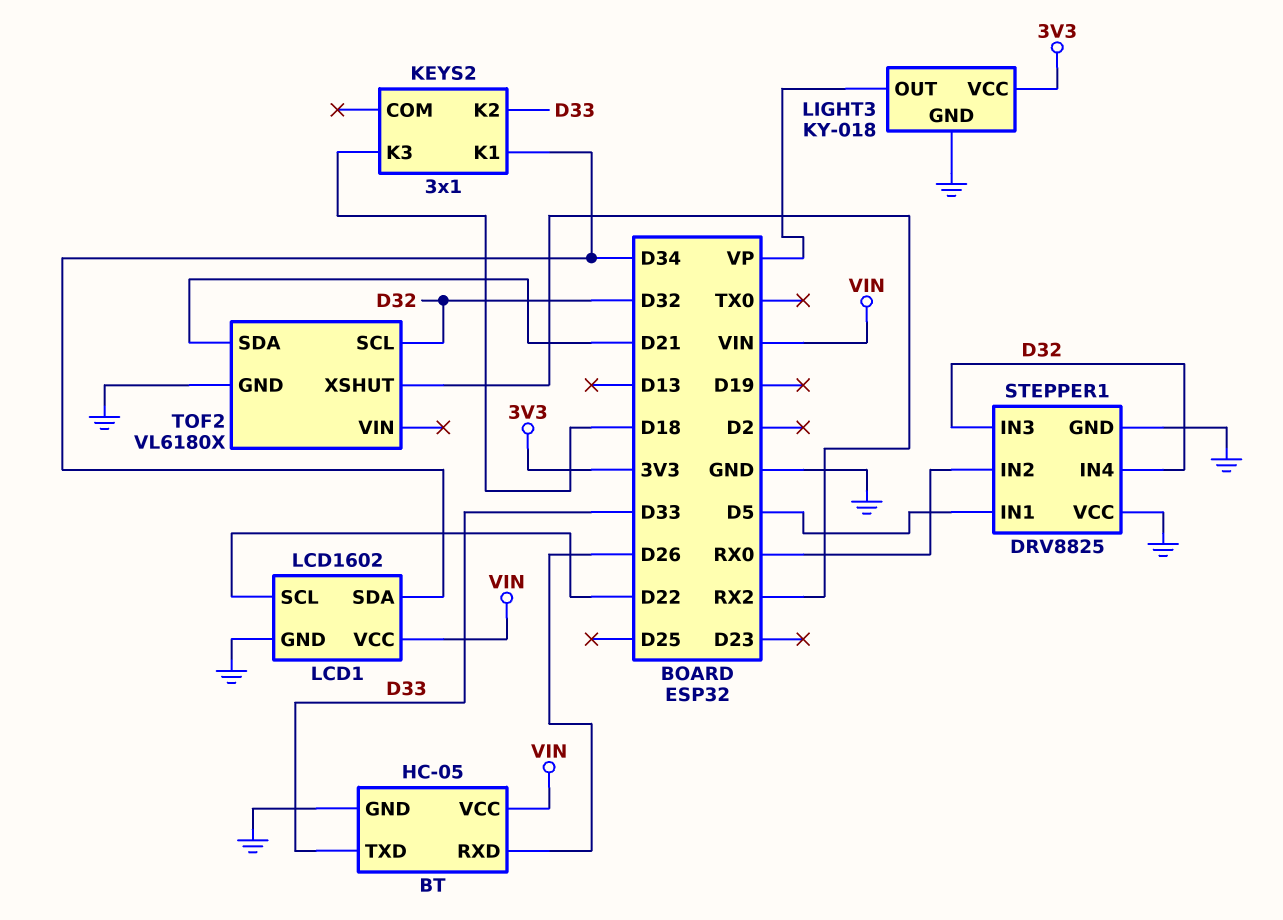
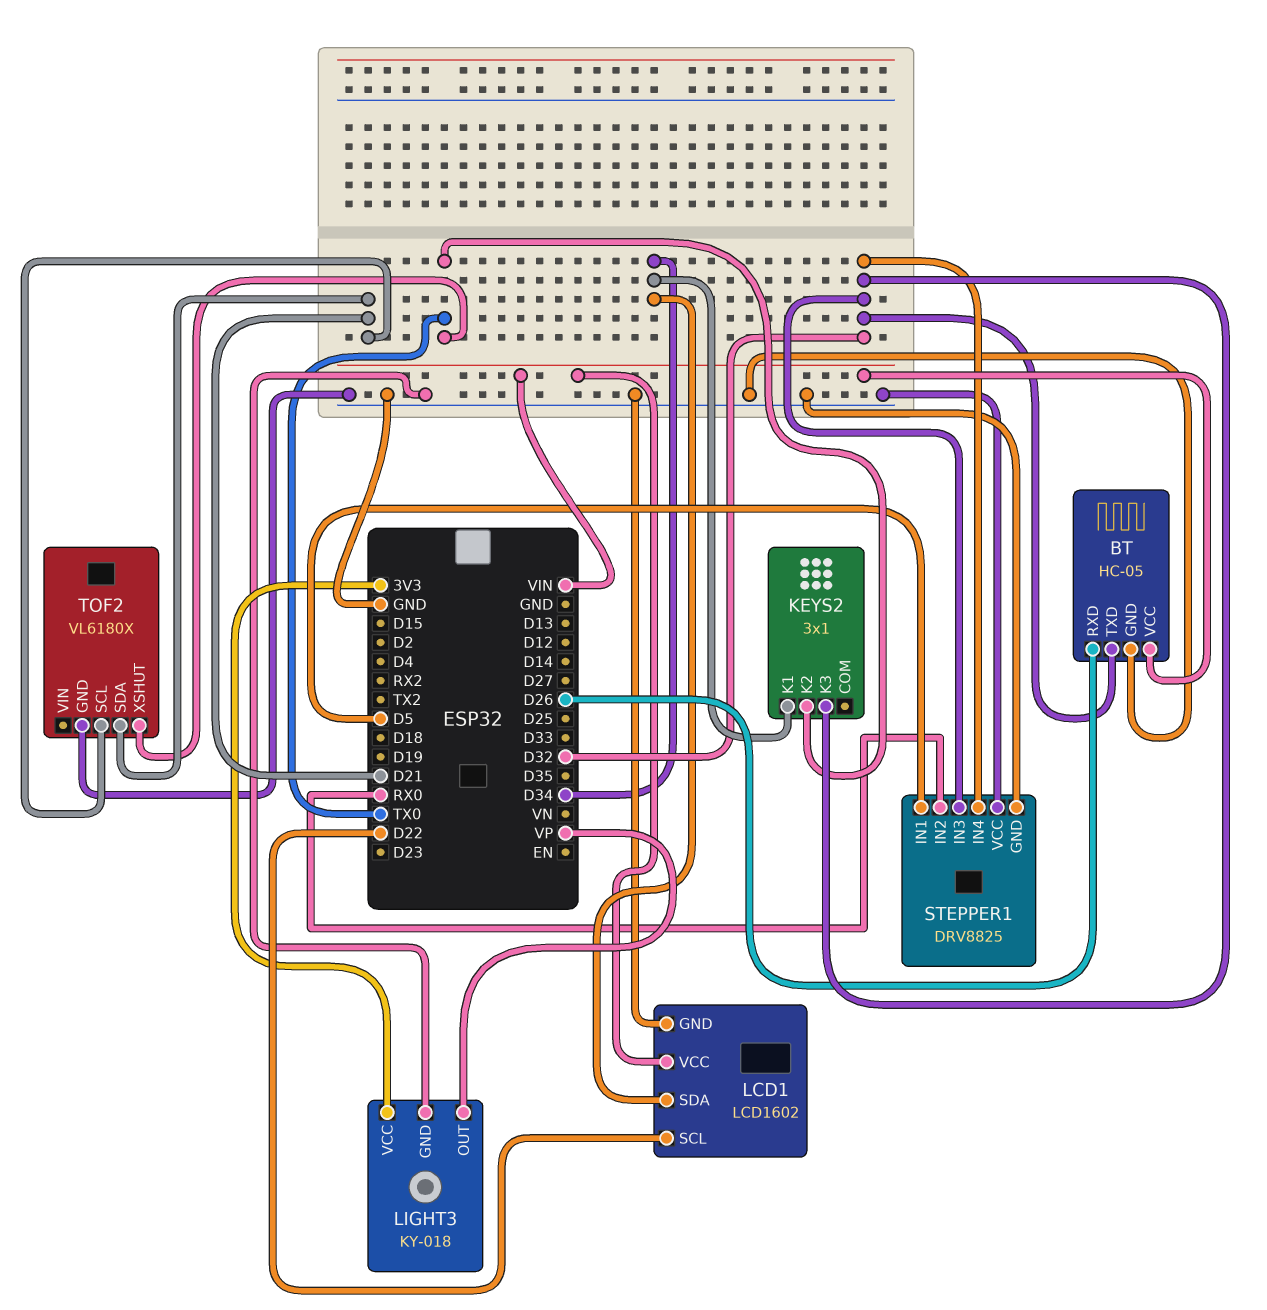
BT pin TXD: D33 -> D32
KEYS2 pin K2: D33 -> TX0
KEYS2 pin K3: D18 -> D32
TOF2 pin SCL: D32 -> D21
TOF2 pin XSHUT: RX2 -> TX0

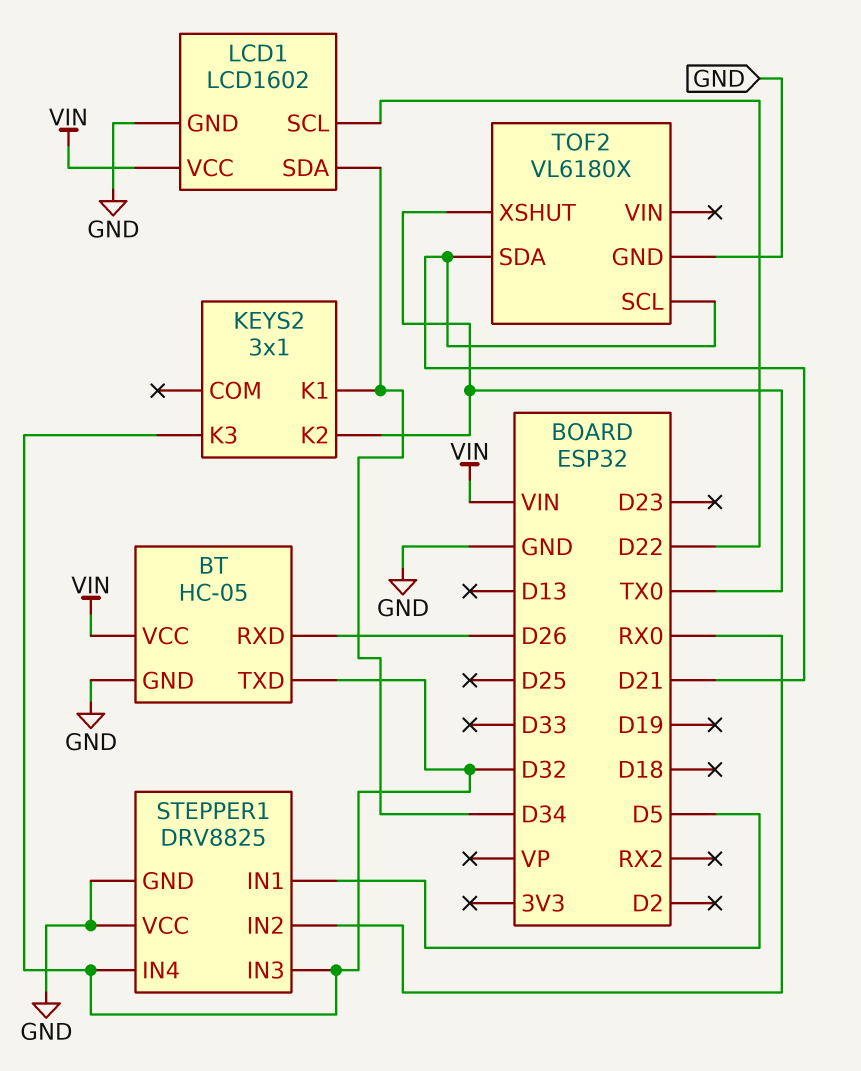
LIGHT3: KY-018 -> none
LIGHT3 pin GND: GND -> none
LIGHT3 pin OUT: VP -> none
LIGHT3 pin VCC: 3V3 -> none

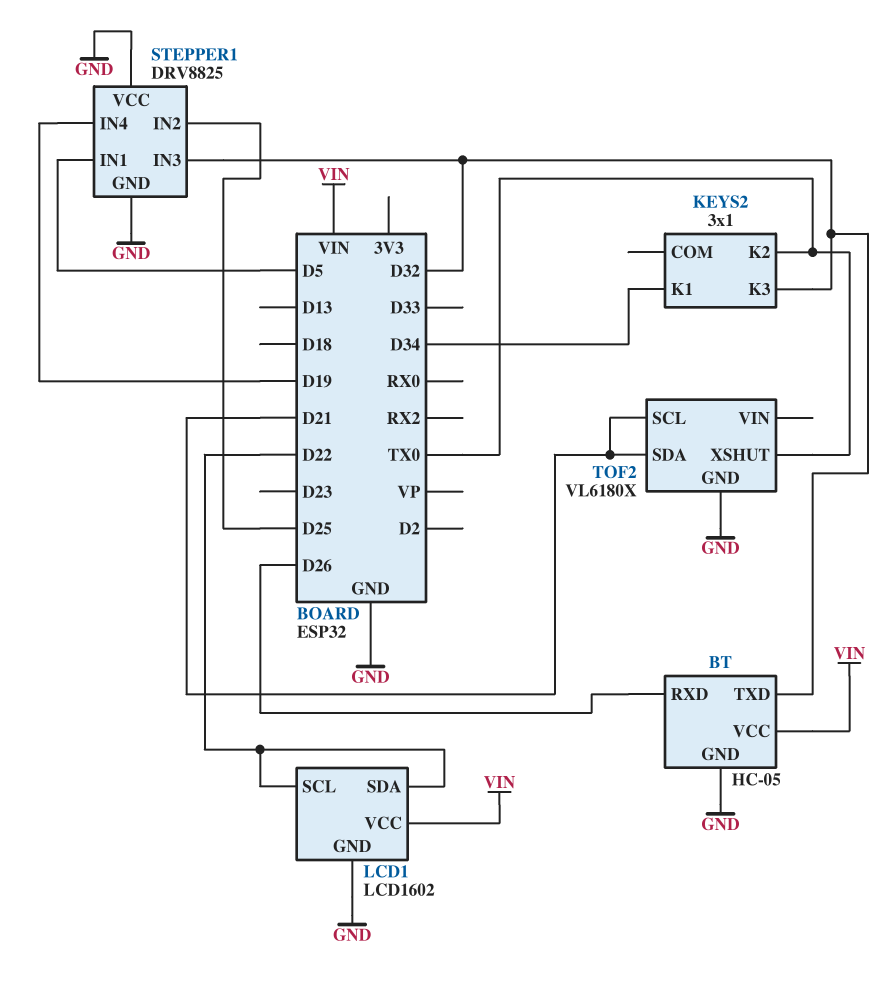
LCD1 pin SDA: D34 -> D22
STEPPER1 pin IN2: RX0 -> D25
STEPPER1 pin IN4: D32 -> D19

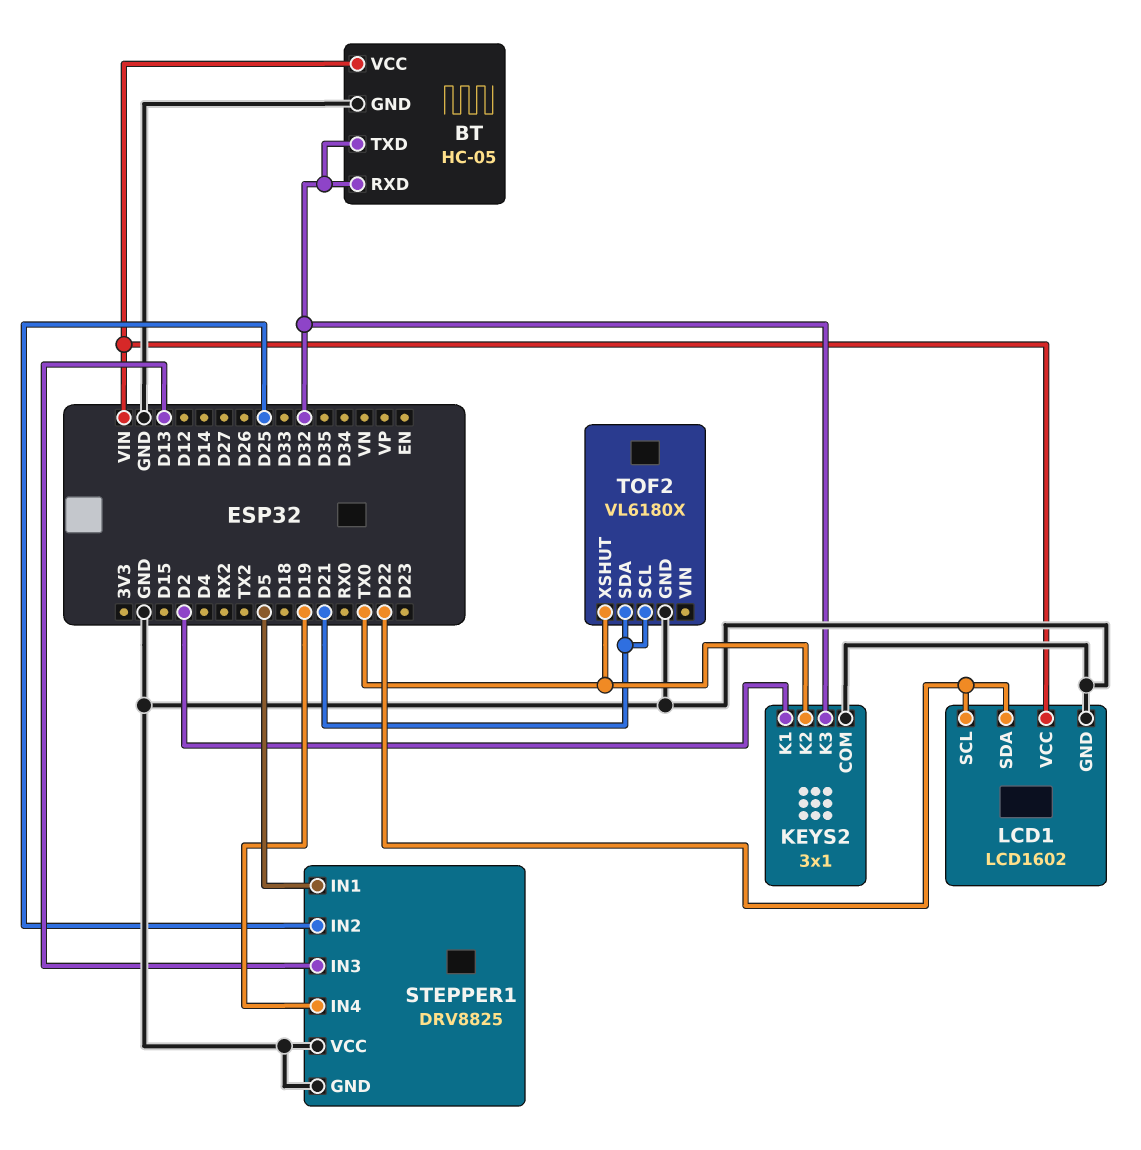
BT pin RXD: D26 -> D32
KEYS2 pin COM: none -> GND
KEYS2 pin K1: D34 -> D2
STEPPER1 pin IN3: D32 -> D13

